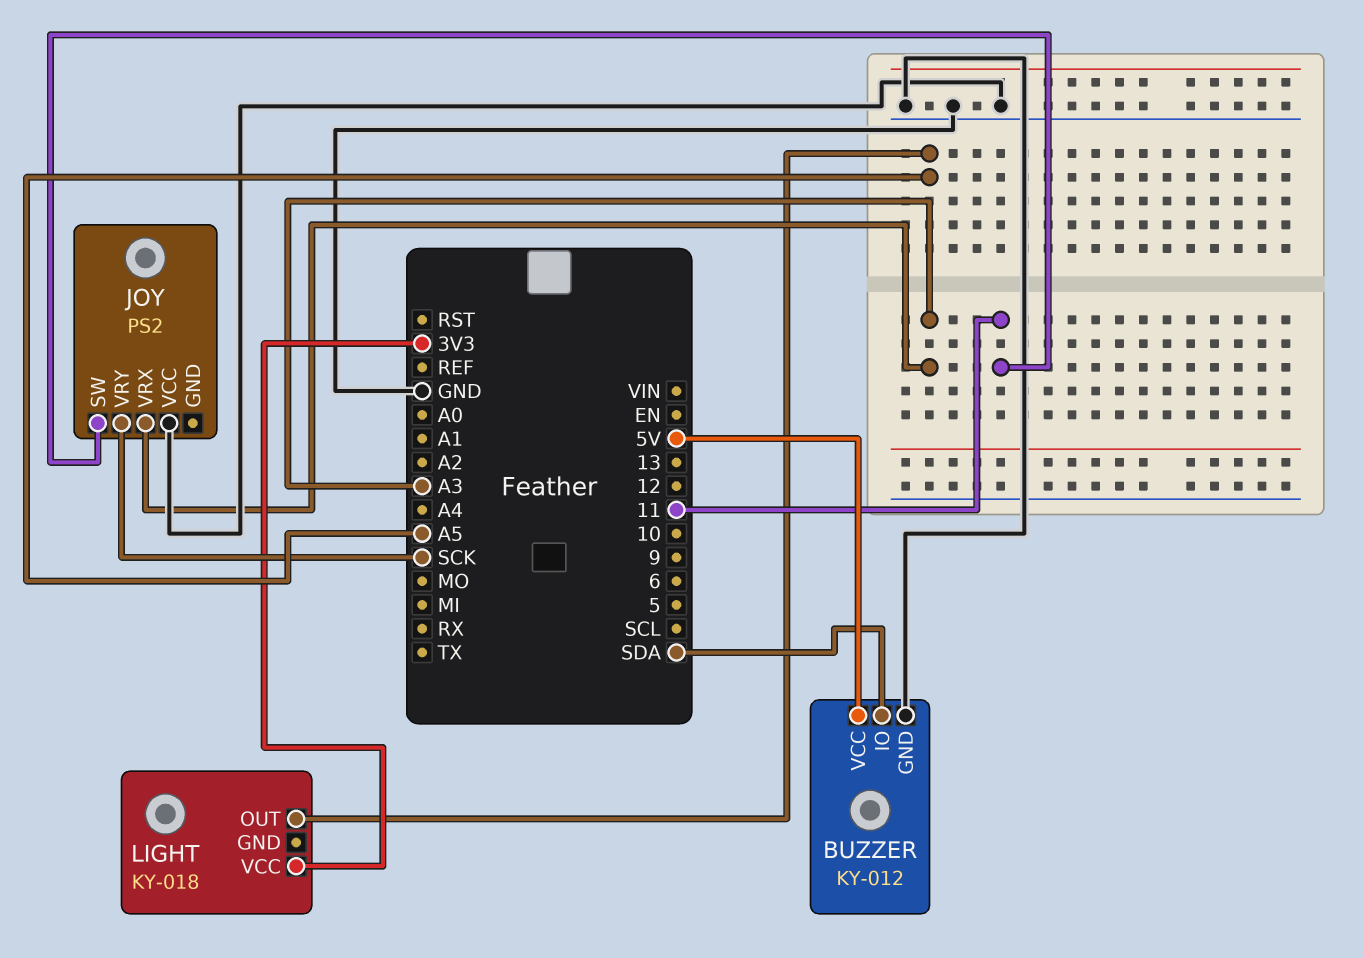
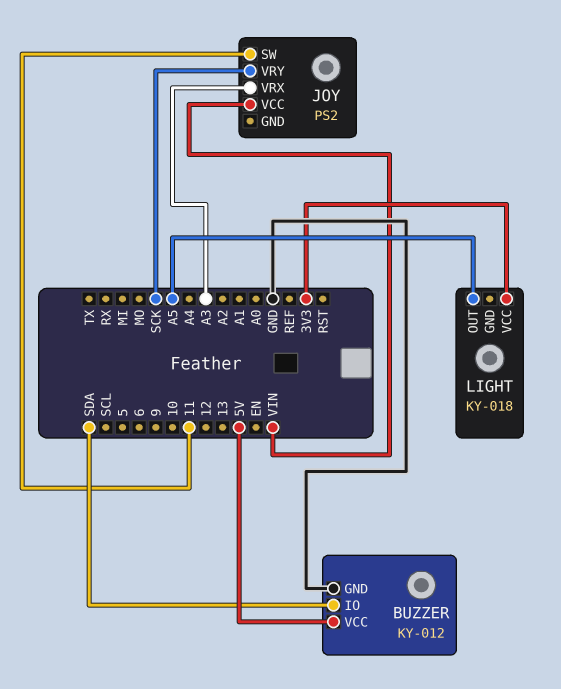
JOY pin VCC: GND -> VIN

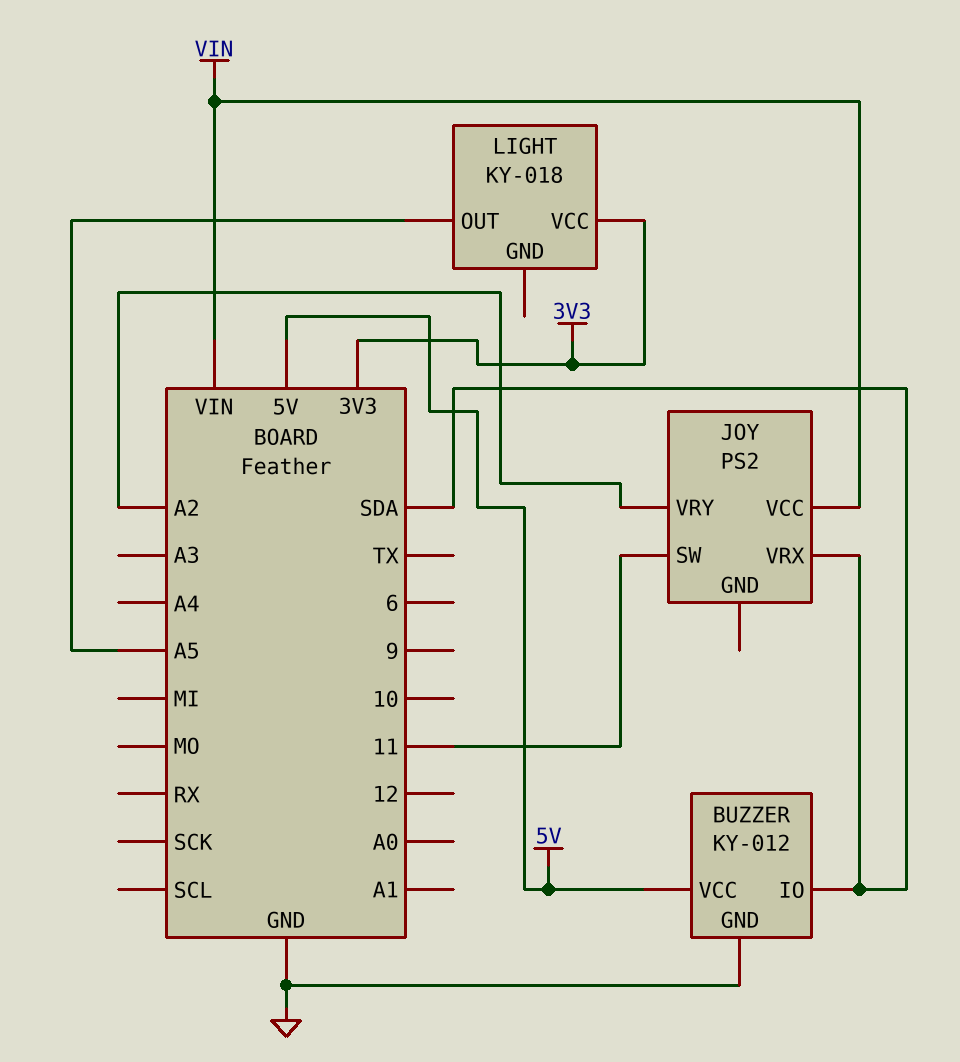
JOY pin VRX: A3 -> SDA
JOY pin VRY: SCK -> A2

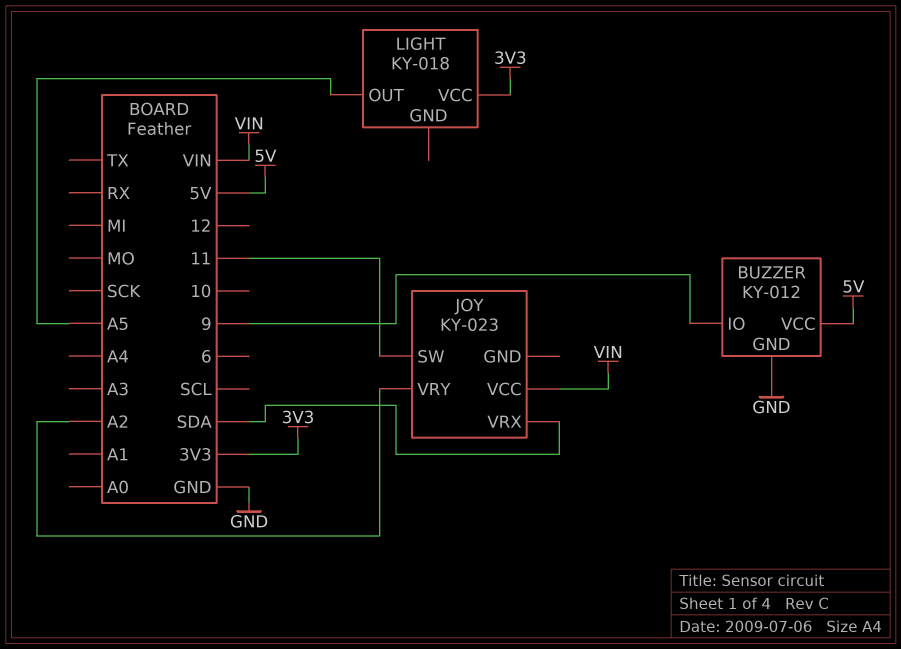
BUZZER pin IO: SDA -> 9
JOY: PS2 -> KY-023

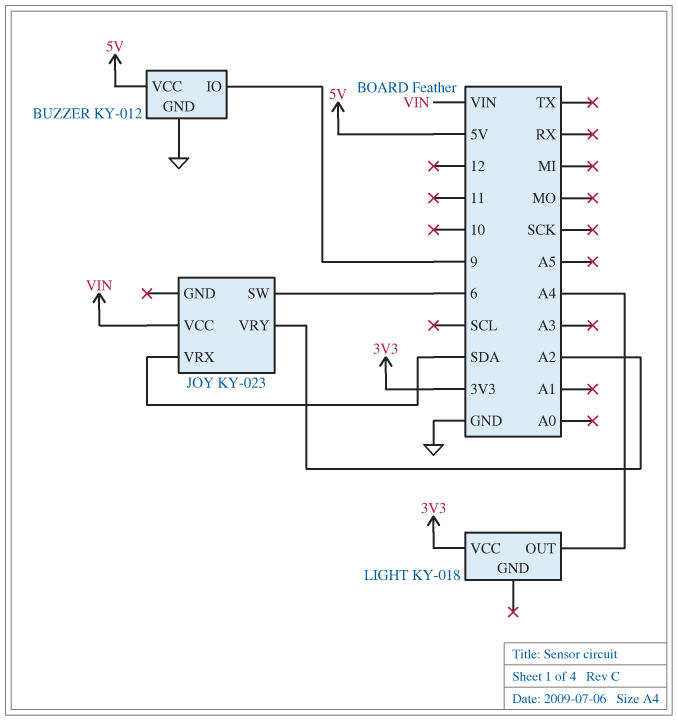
JOY pin SW: 11 -> 6
LIGHT pin OUT: A5 -> A4

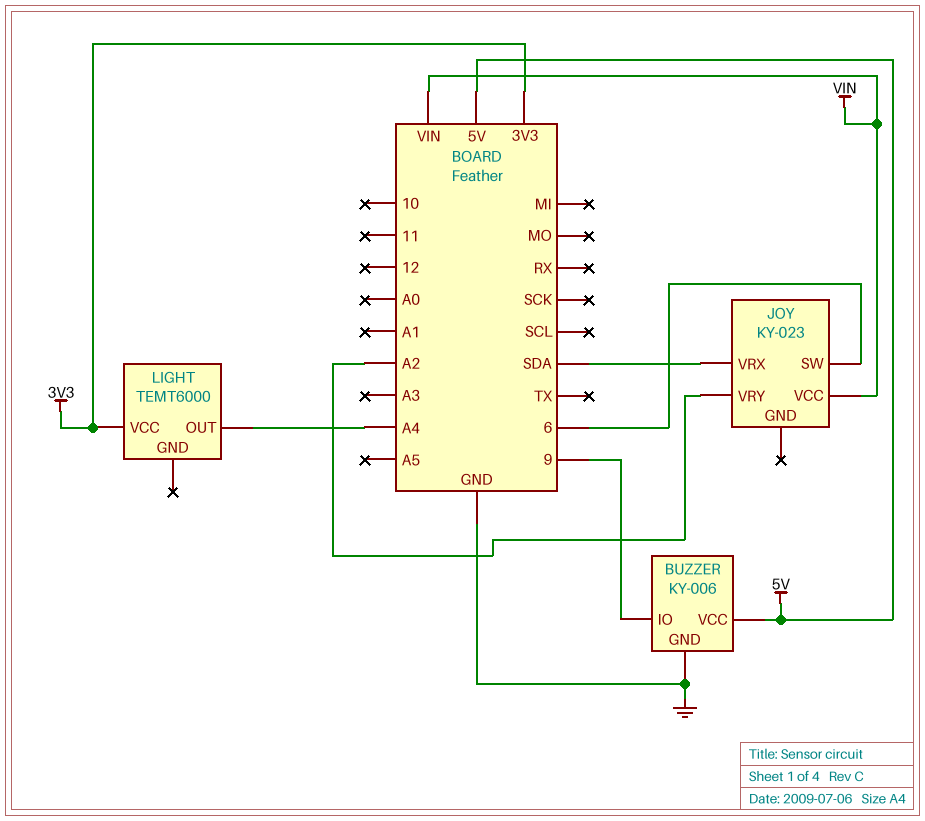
BUZZER: KY-012 -> KY-006
LIGHT: KY-018 -> TEMT6000

